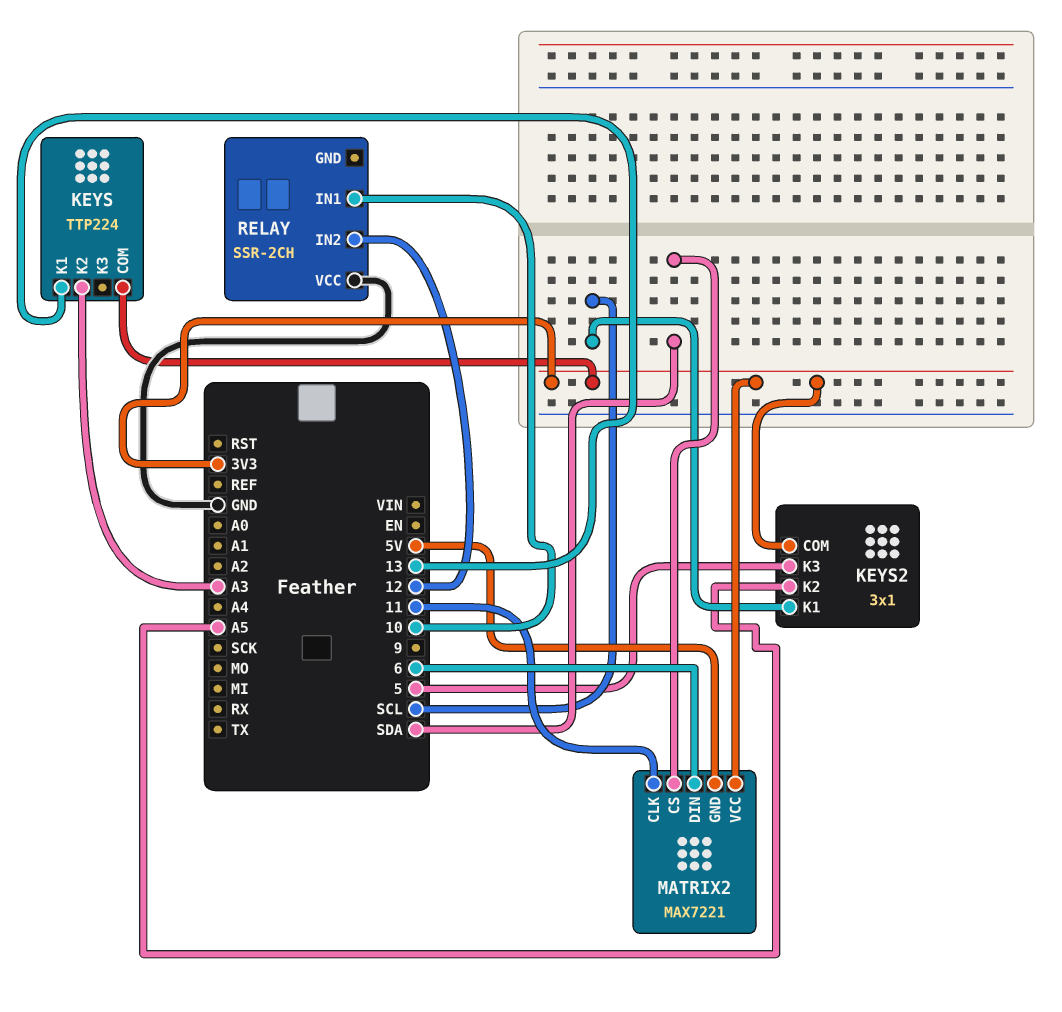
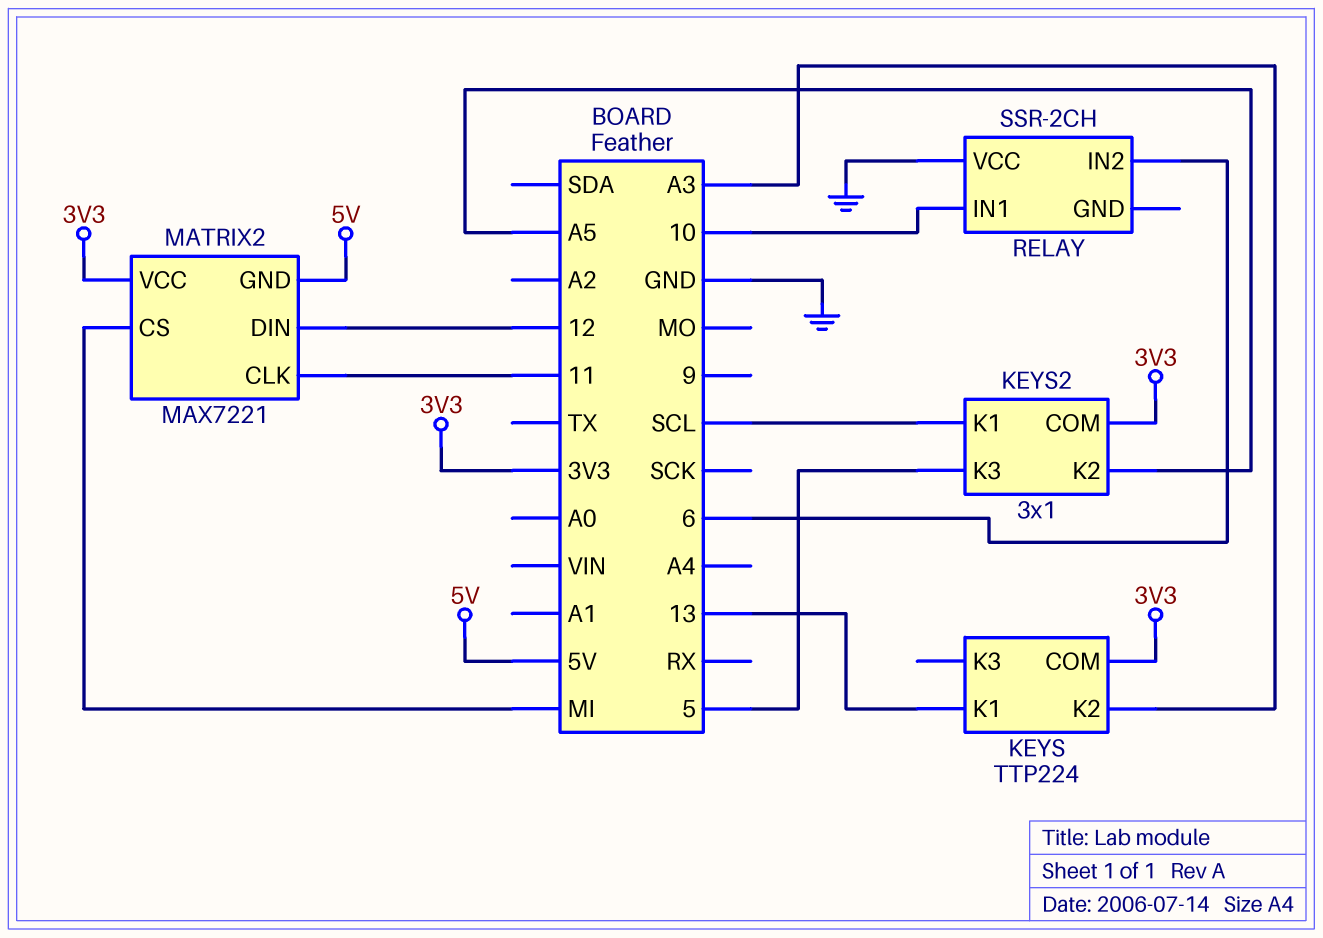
MATRIX2 pin CS: SDA -> MI
MATRIX2 pin DIN: 6 -> 12
RELAY pin IN2: 12 -> 6

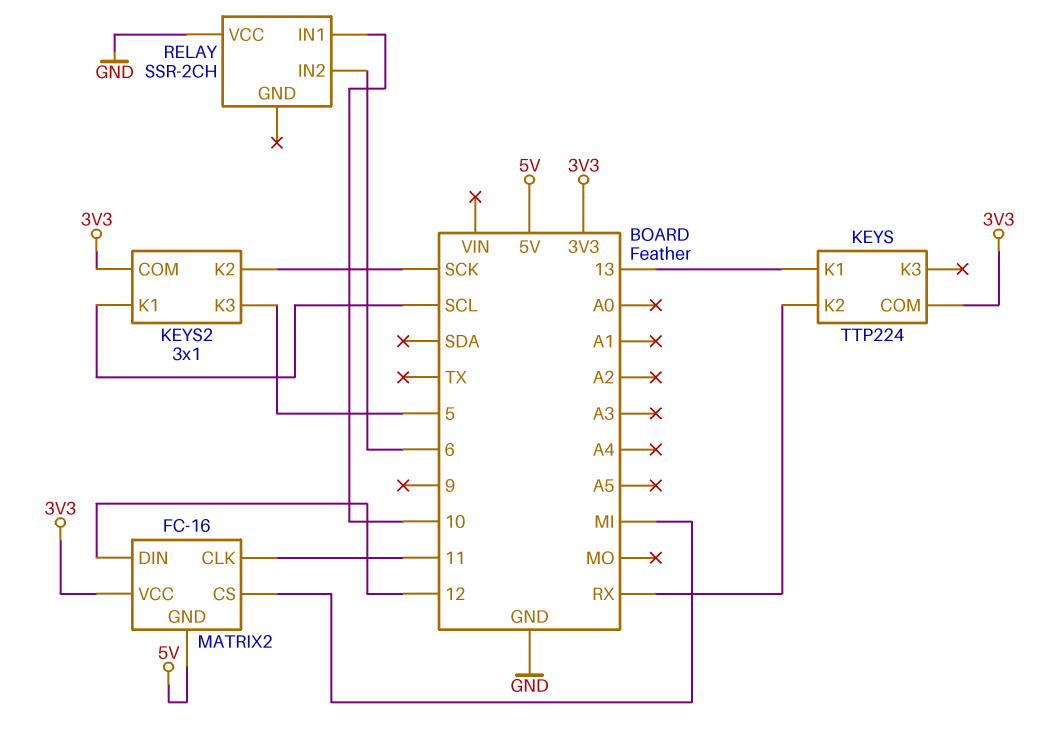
KEYS pin K2: A3 -> RX
KEYS2 pin K2: A5 -> SCK
MATRIX2: MAX7221 -> FC-16

